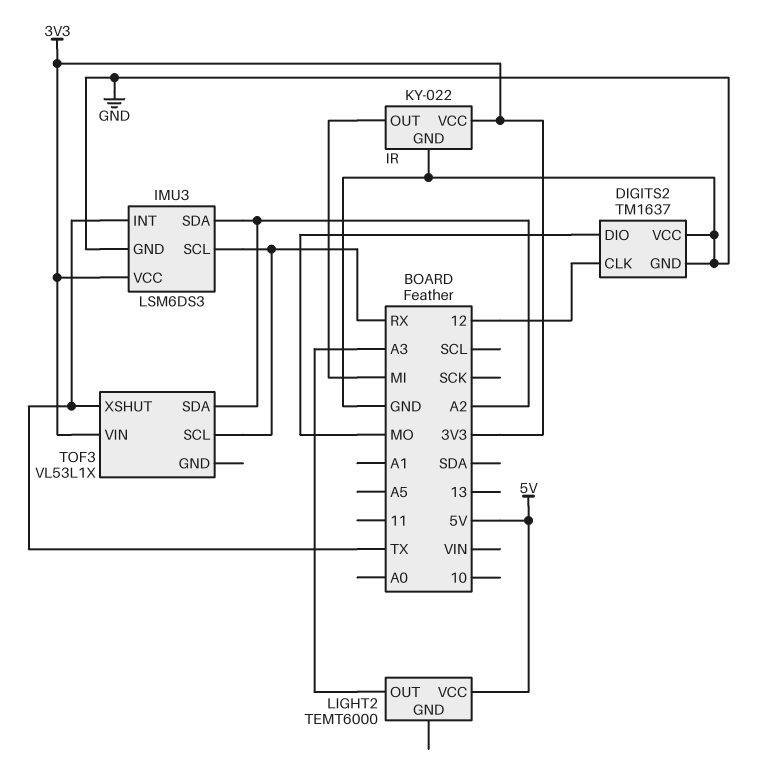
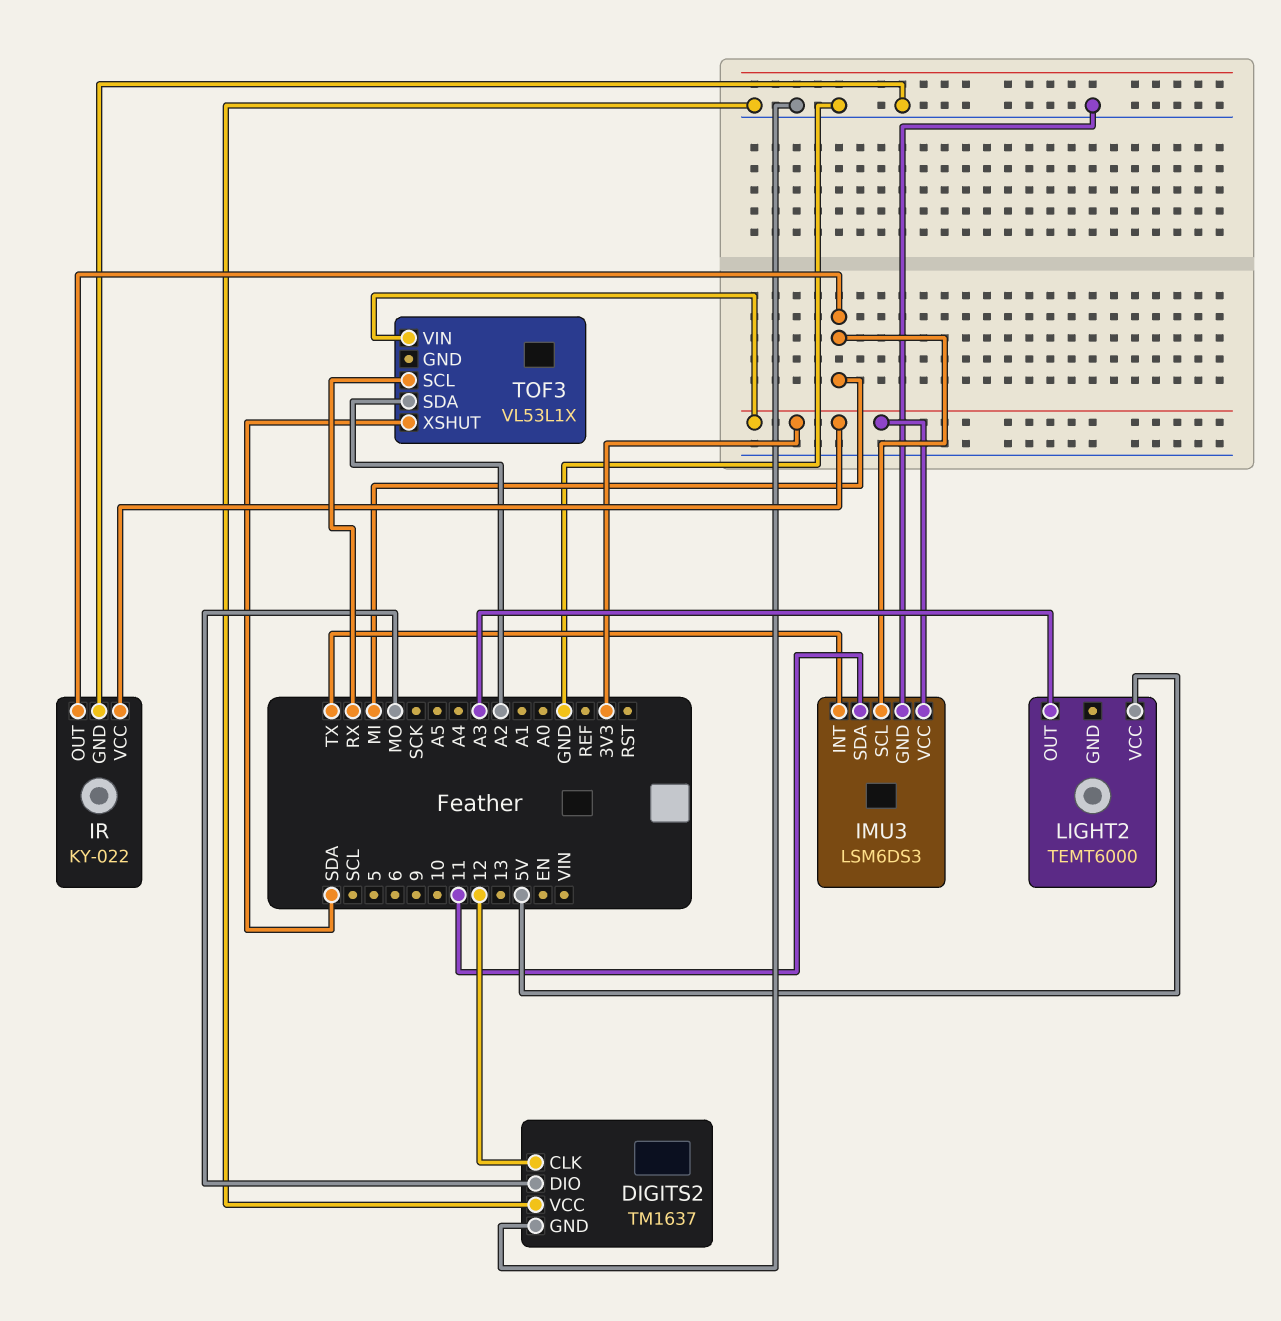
IMU3 pin SCL: RX -> MI
IMU3 pin SDA: A2 -> 11
TOF3 pin XSHUT: TX -> SDA

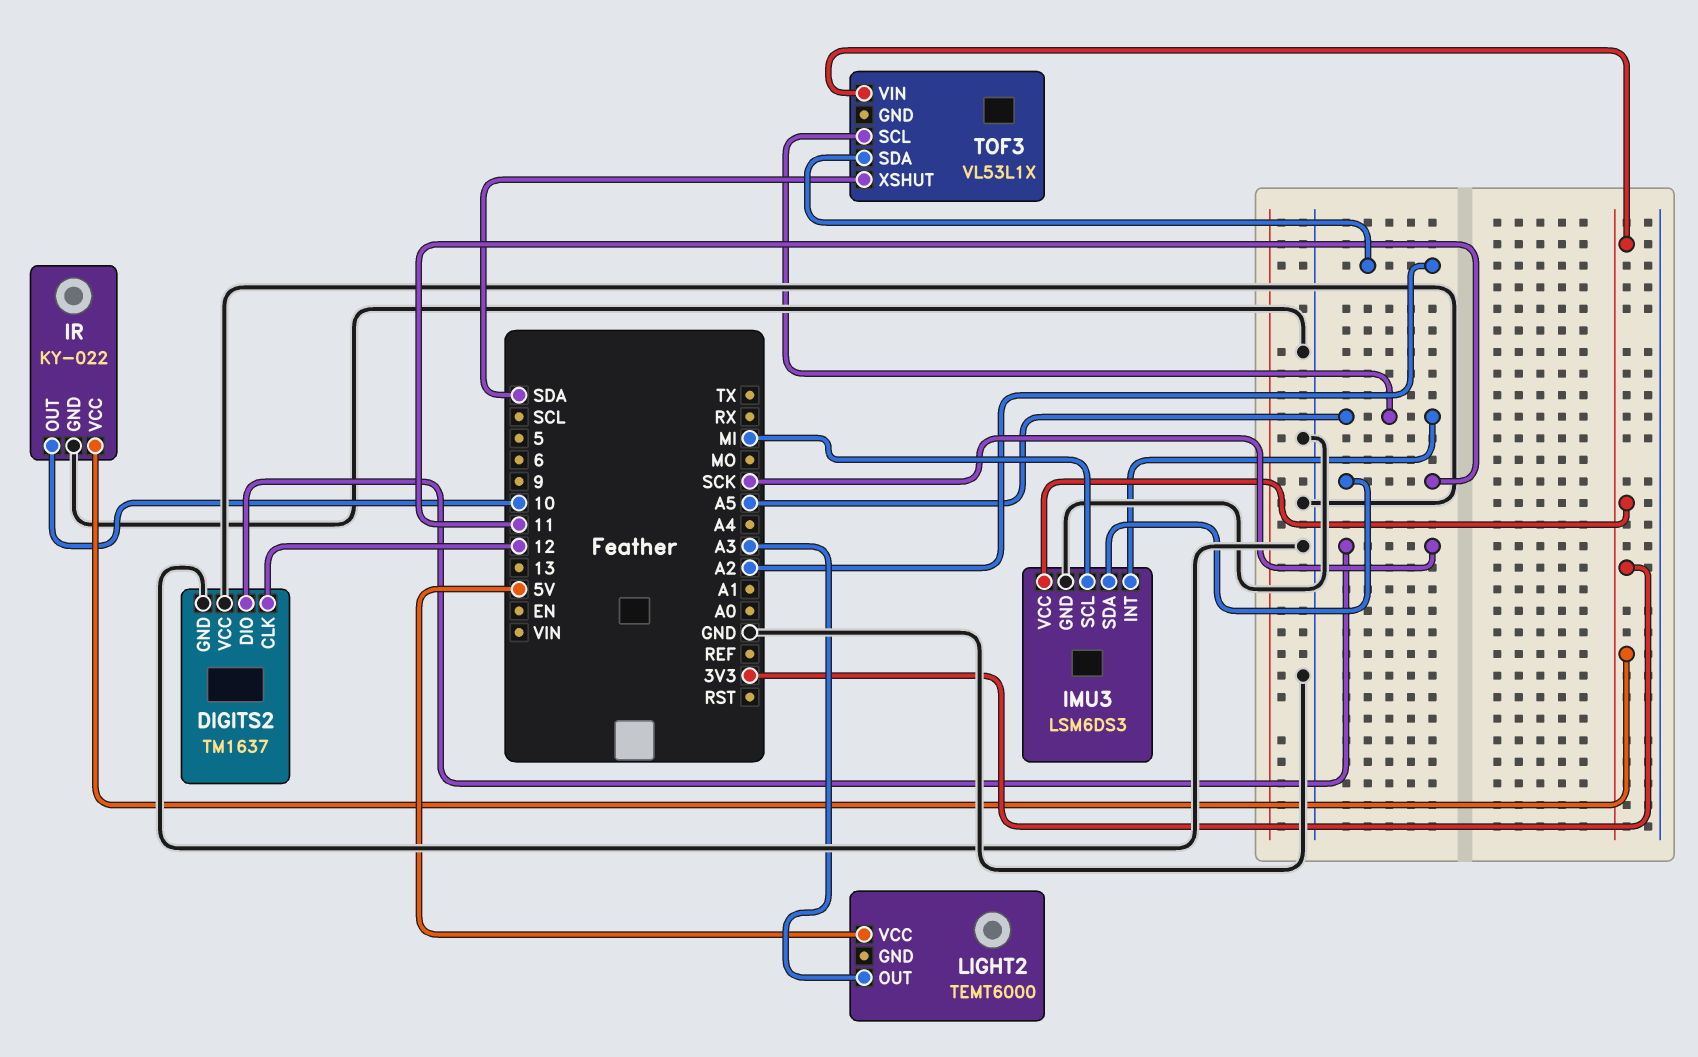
DIGITS2 pin DIO: MO -> SCK
IMU3 pin INT: TX -> A5
IR pin OUT: MI -> 10
TOF3 pin SCL: RX -> A5

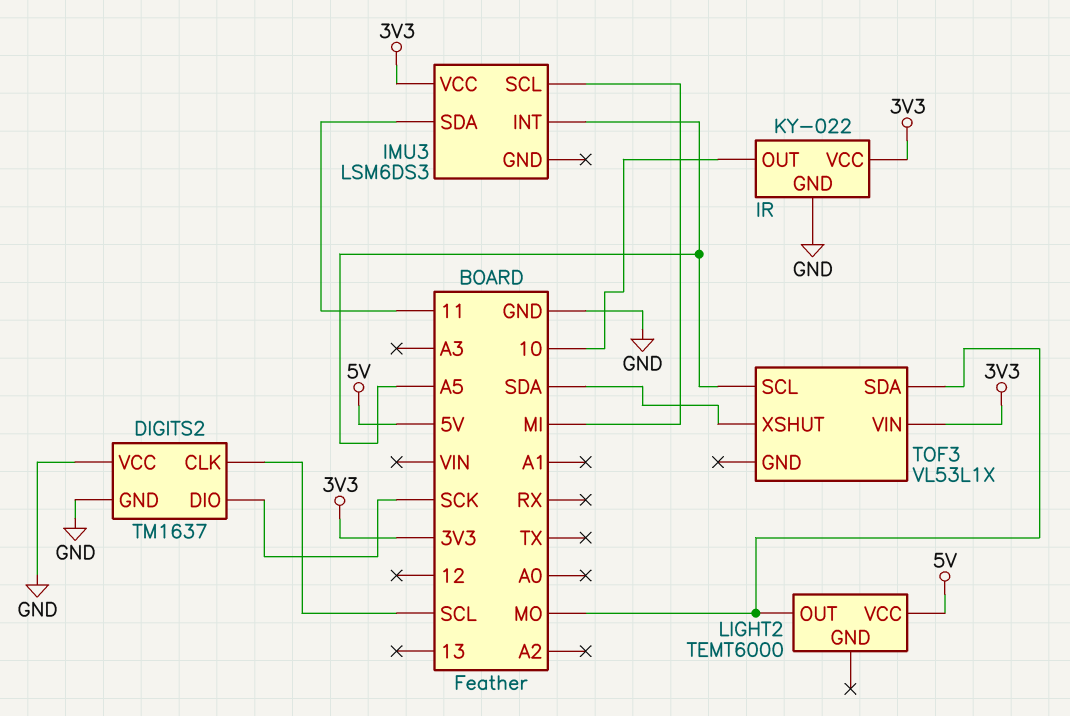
DIGITS2 pin CLK: 12 -> SCL
IMU3 pin GND: GND -> none
LIGHT2 pin OUT: A3 -> MO
TOF3 pin SDA: A2 -> MO

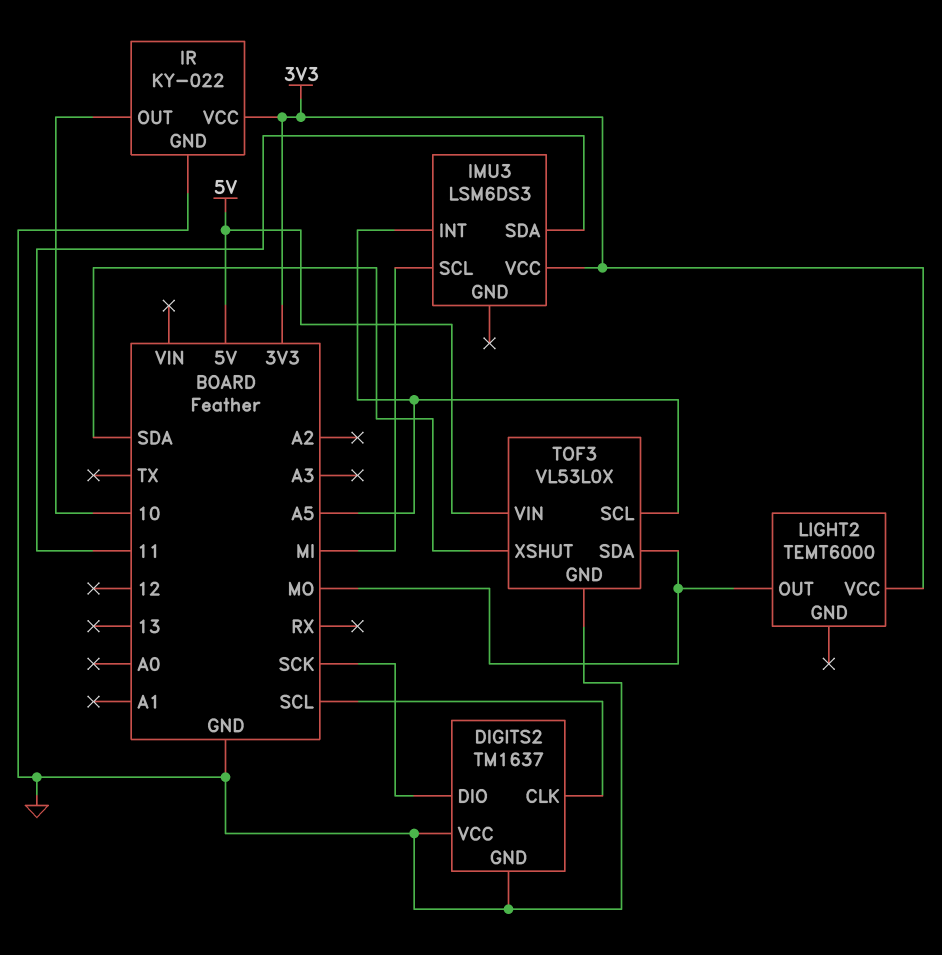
LIGHT2 pin VCC: 5V -> 3V3
TOF3: VL53L1X -> VL53L0X
TOF3 pin GND: none -> GND
TOF3 pin VIN: 3V3 -> 5V

